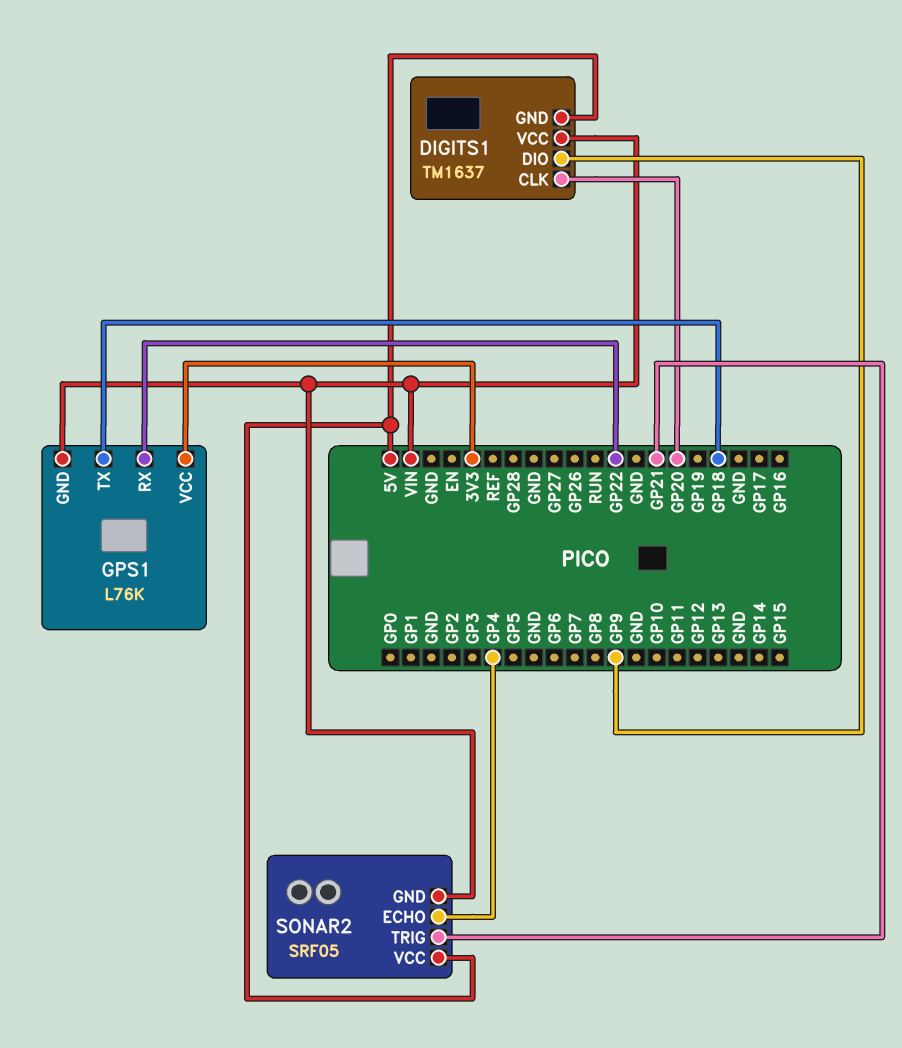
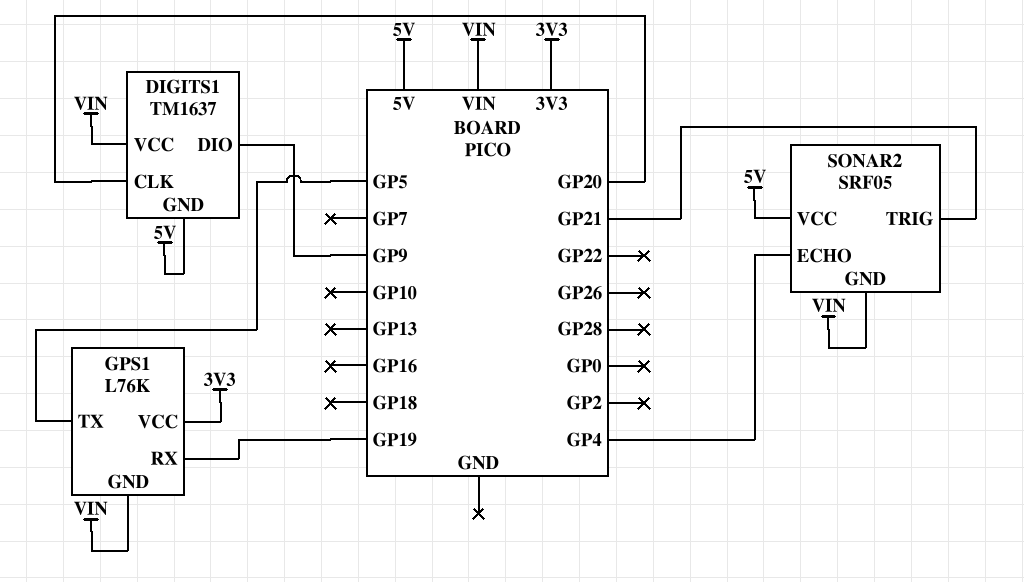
GPS1 pin RX: GP22 -> GP19
GPS1 pin TX: GP18 -> GP5

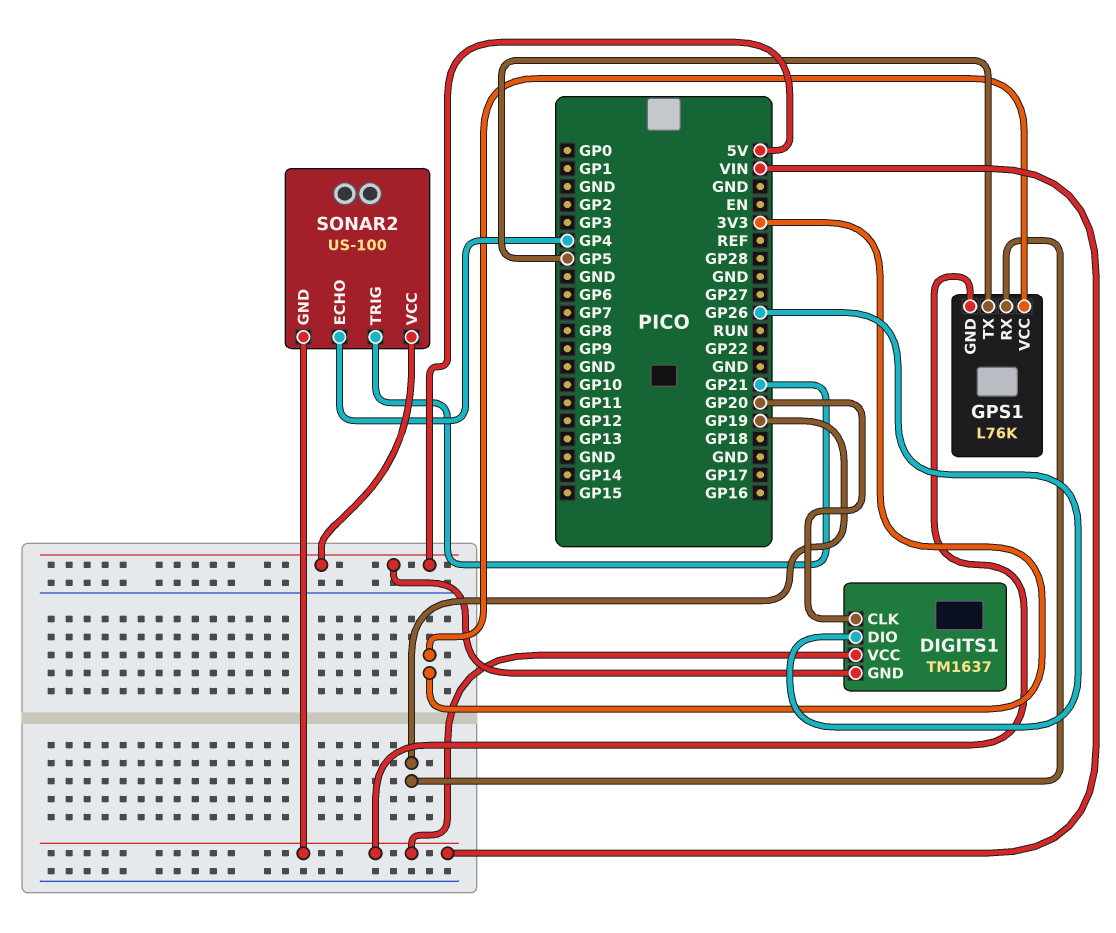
DIGITS1 pin DIO: GP9 -> GP26
SONAR2: SRF05 -> US-100

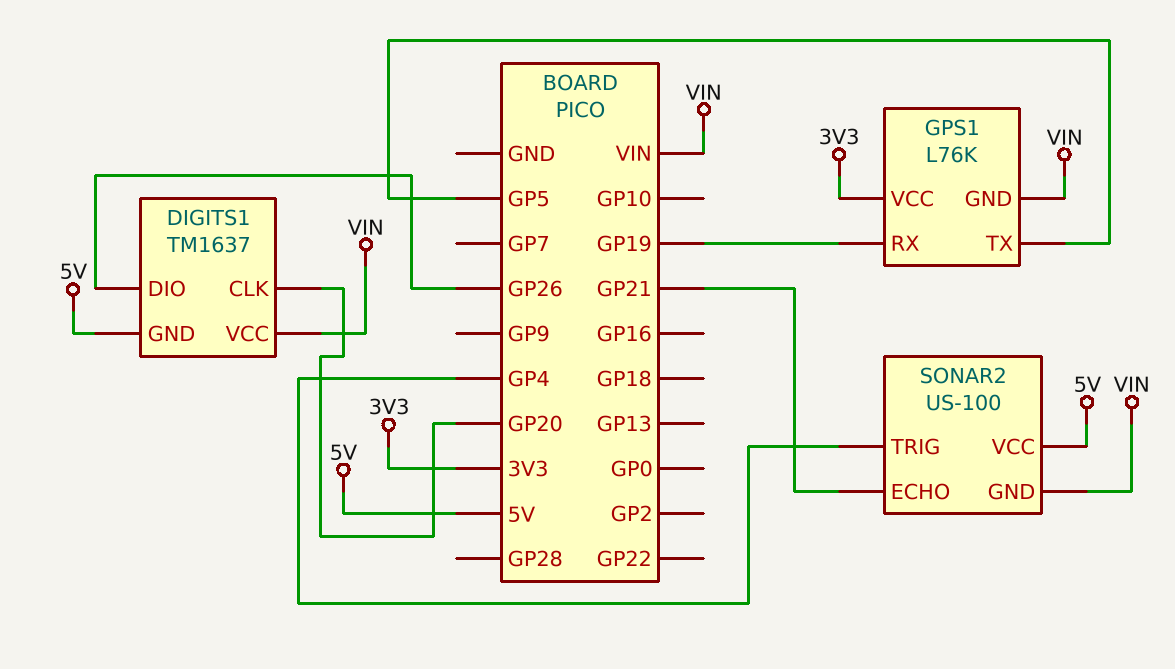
SONAR2 pin ECHO: GP4 -> GP21
SONAR2 pin TRIG: GP21 -> GP4

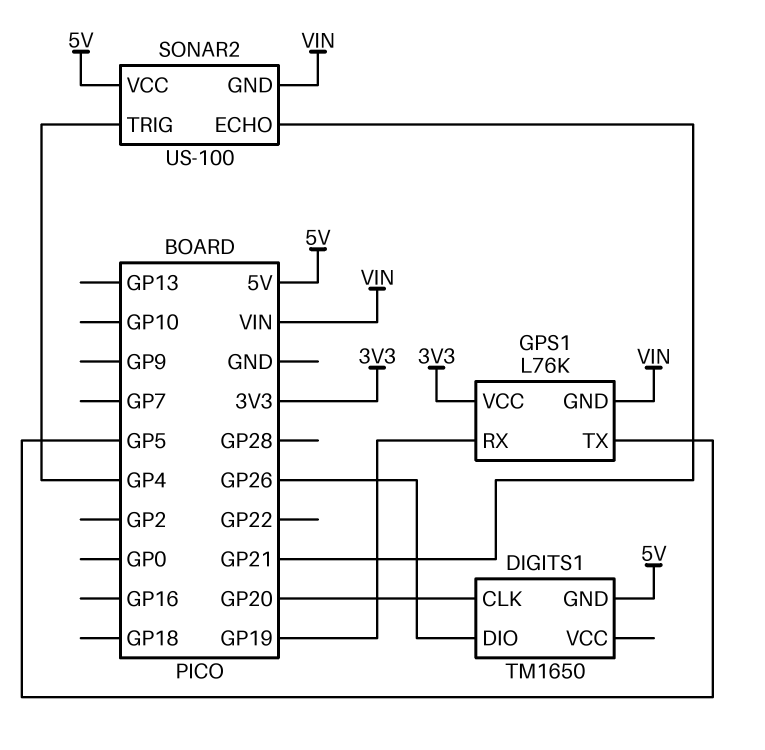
DIGITS1: TM1637 -> TM1650
DIGITS1 pin VCC: VIN -> none

